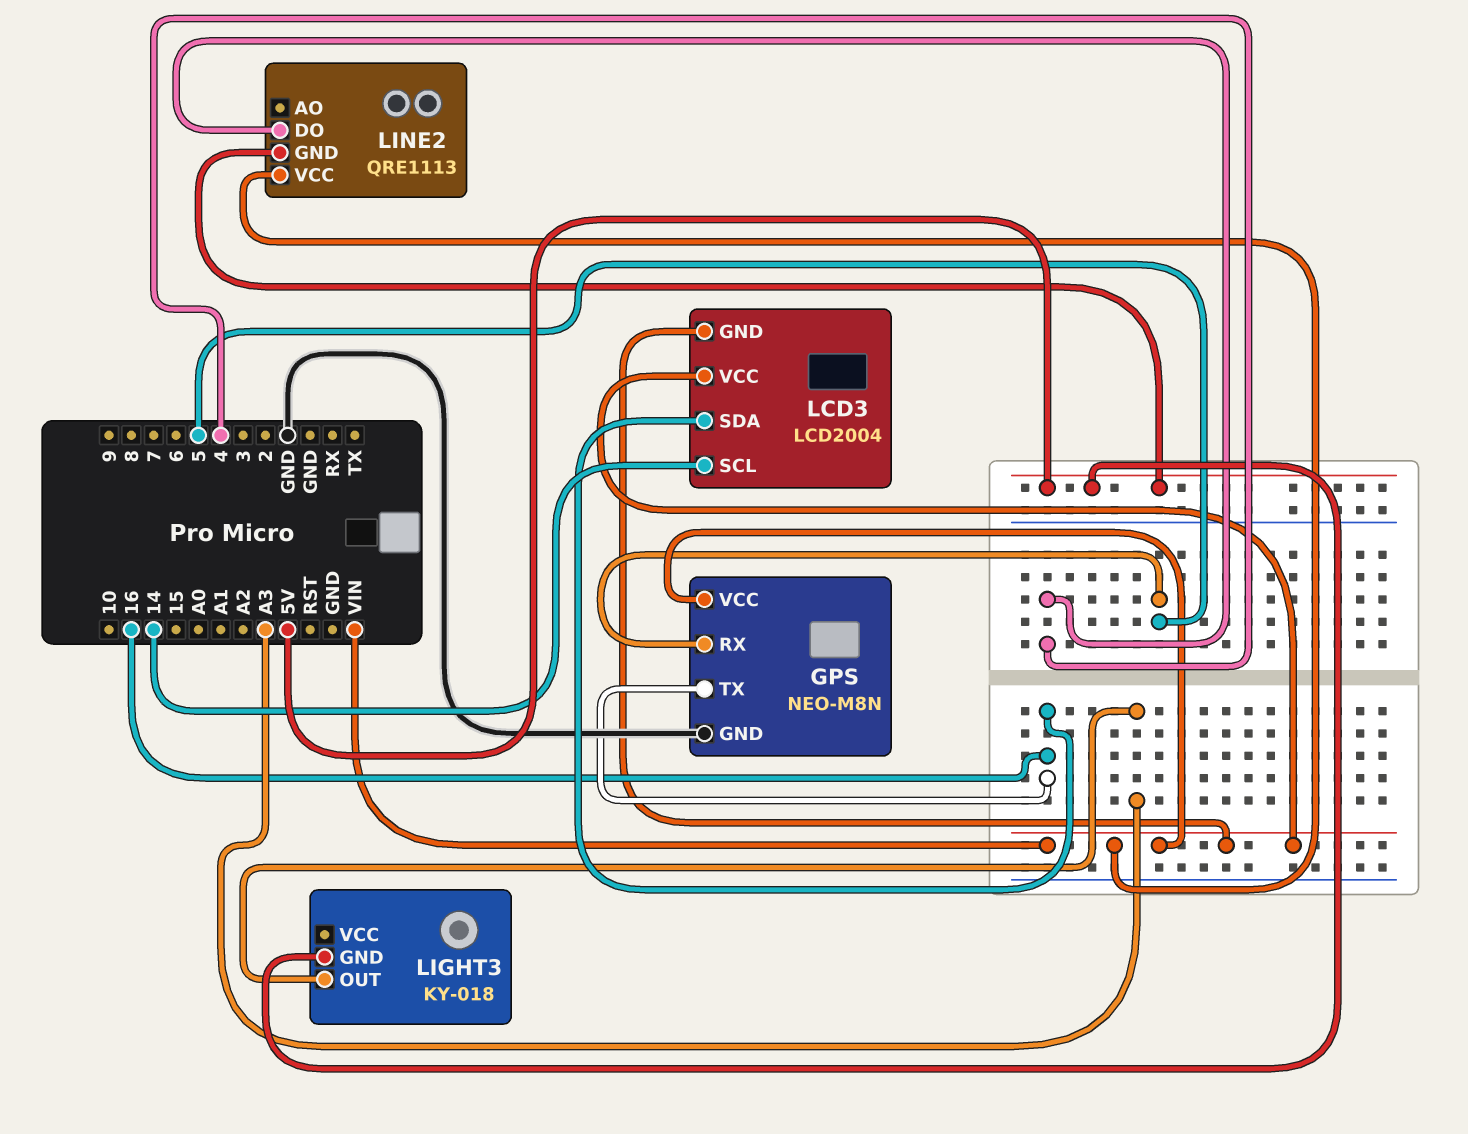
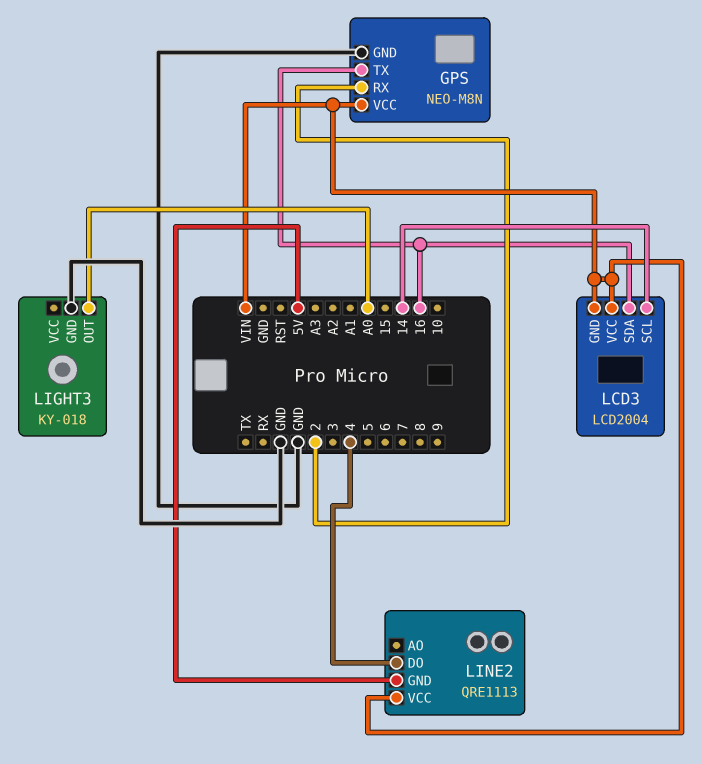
GPS pin RX: 5 -> 2
LIGHT3 pin GND: 5V -> GND
LIGHT3 pin OUT: A3 -> A0

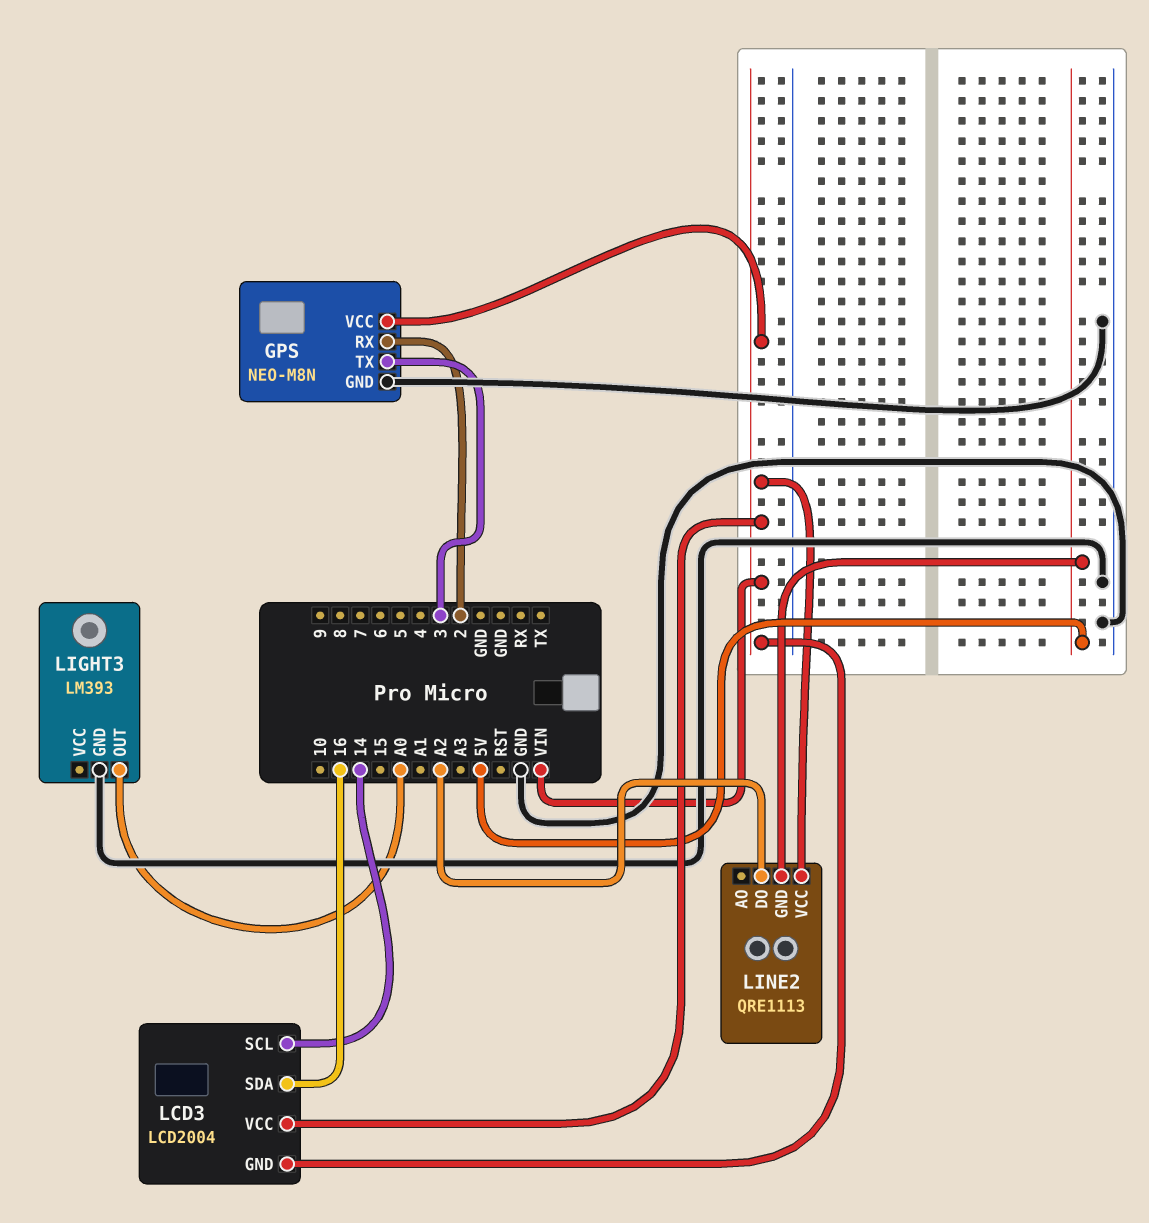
GPS pin TX: 16 -> 3
LIGHT3: KY-018 -> LM393
LINE2 pin DO: 4 -> A2

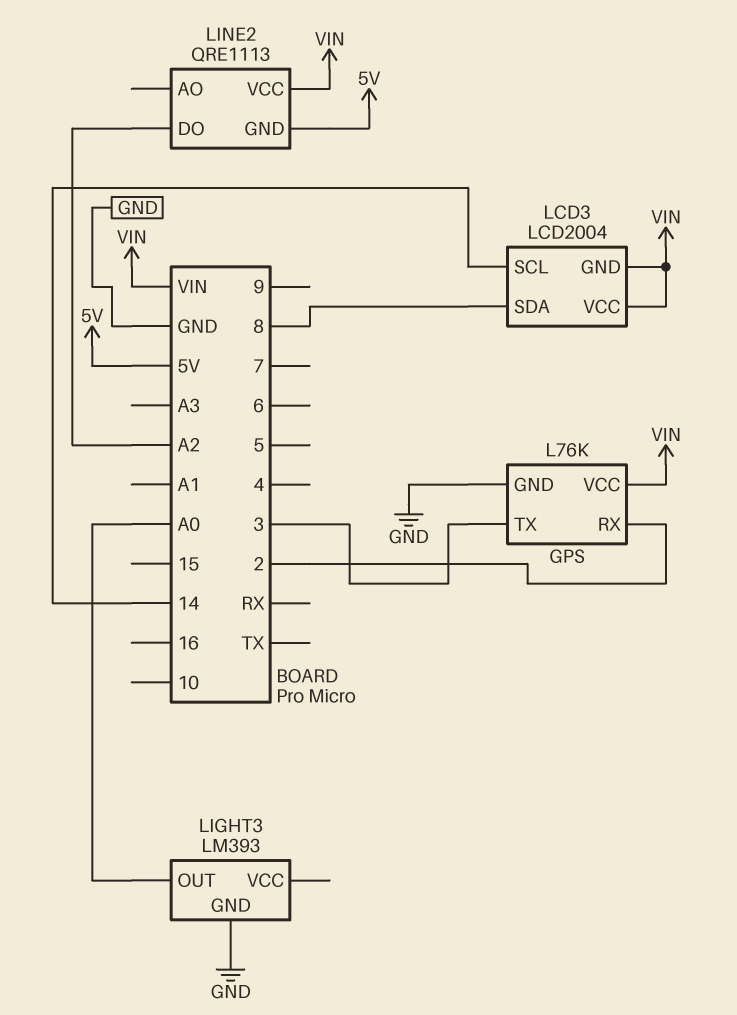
GPS: NEO-M8N -> L76K
LCD3 pin SDA: 16 -> 8

